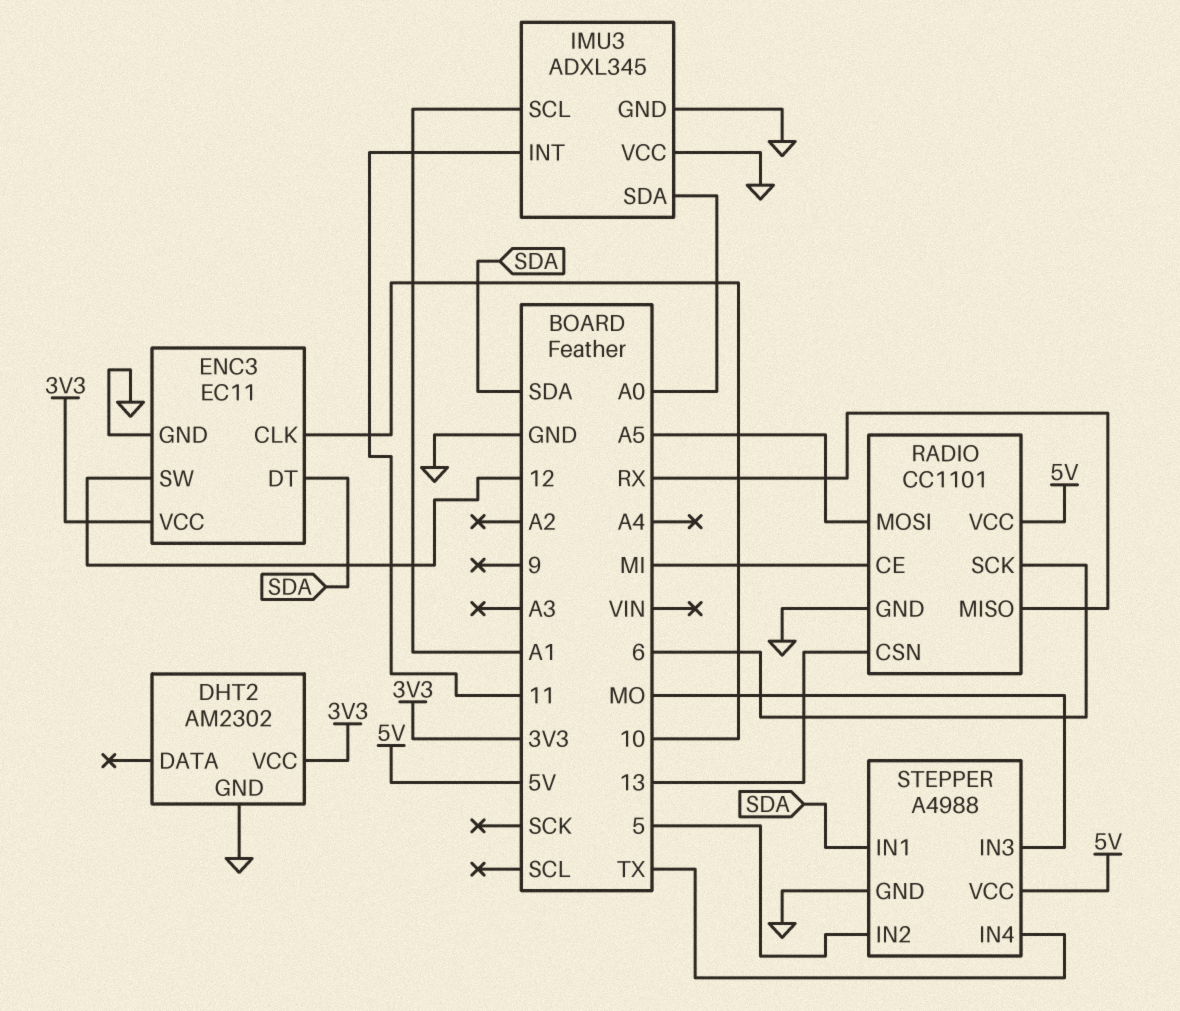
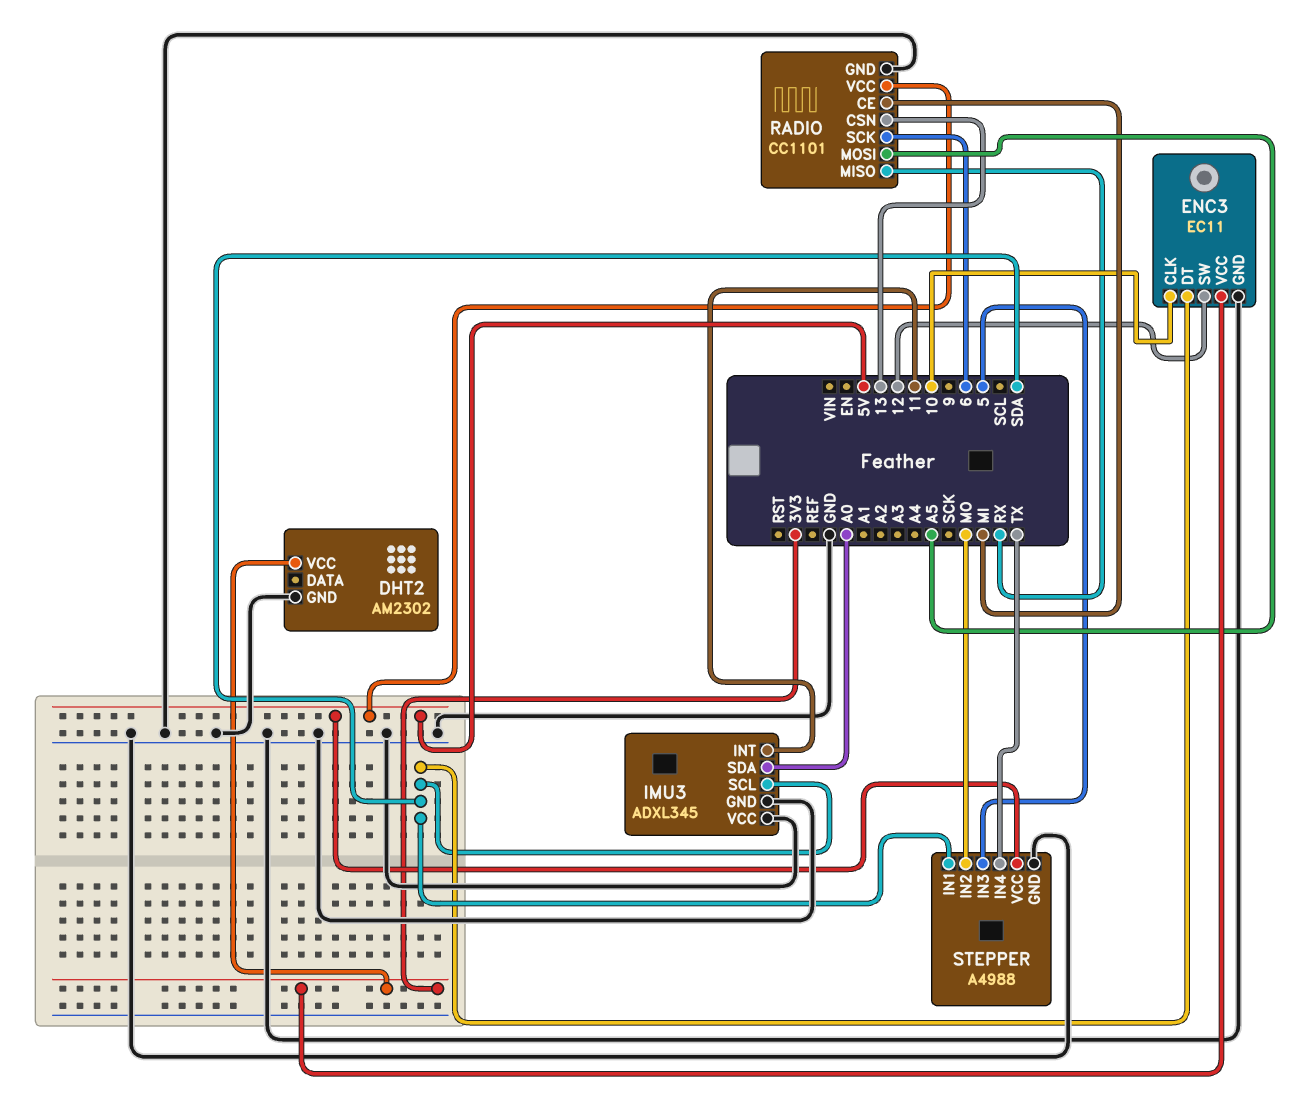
IMU3 pin SCL: A1 -> SDA
STEPPER pin IN2: 5 -> MO
STEPPER pin IN3: MO -> 5

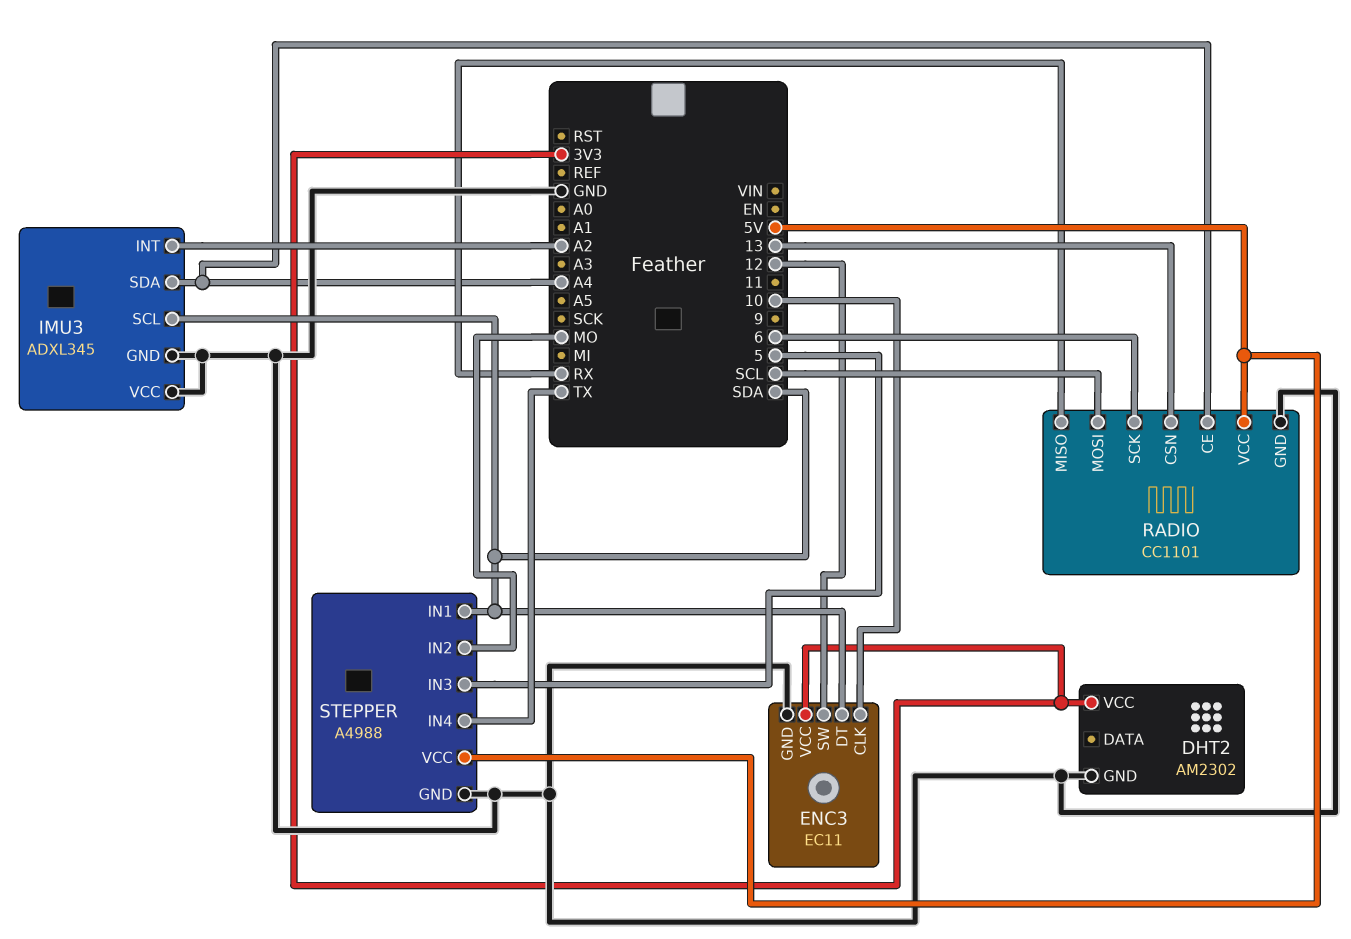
IMU3 pin INT: 11 -> A2
IMU3 pin SDA: A0 -> A4
RADIO pin CE: MI -> A4
RADIO pin MOSI: A5 -> SCL

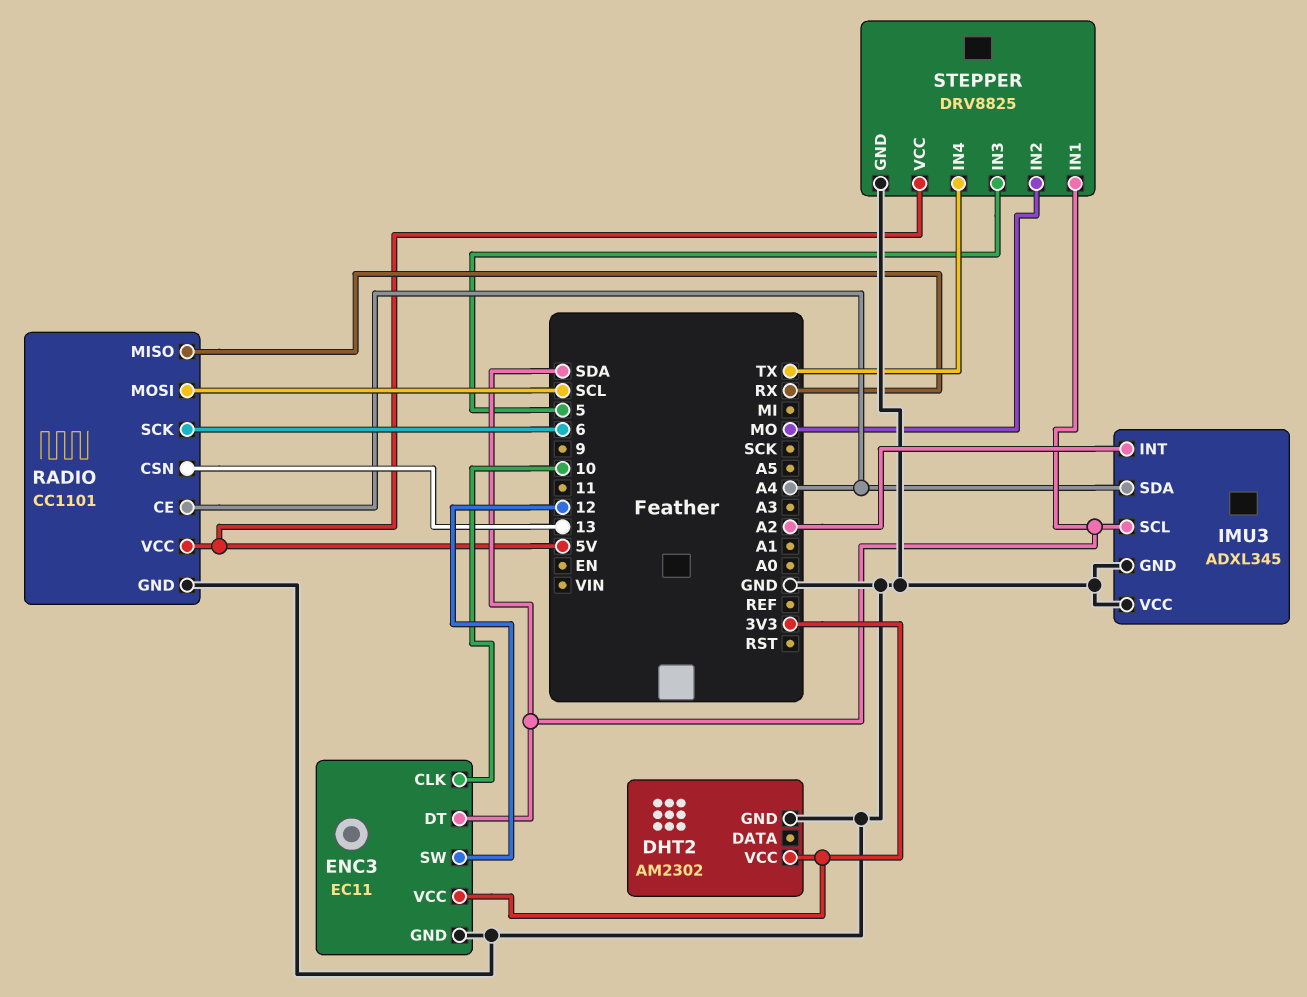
STEPPER: A4988 -> DRV8825

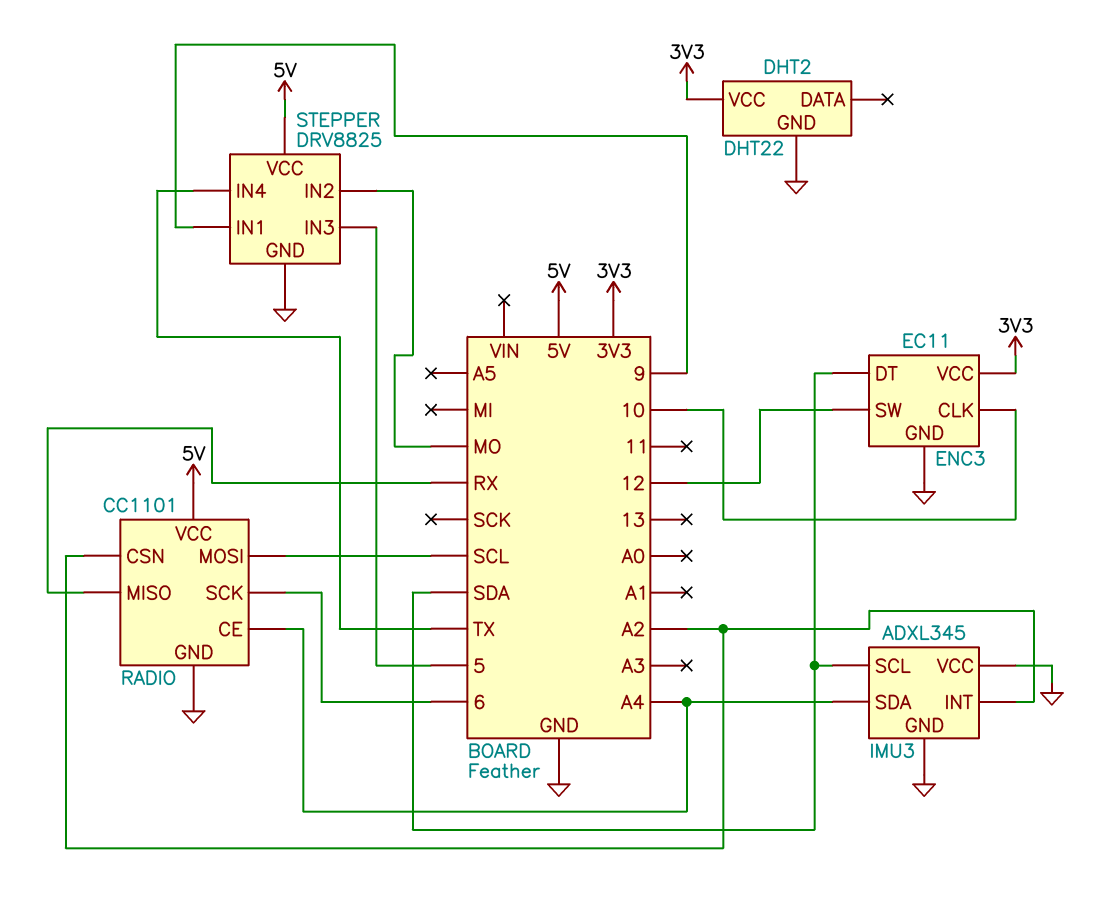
DHT2: AM2302 -> DHT22
RADIO pin CSN: 13 -> A2
STEPPER pin IN1: SDA -> 9

